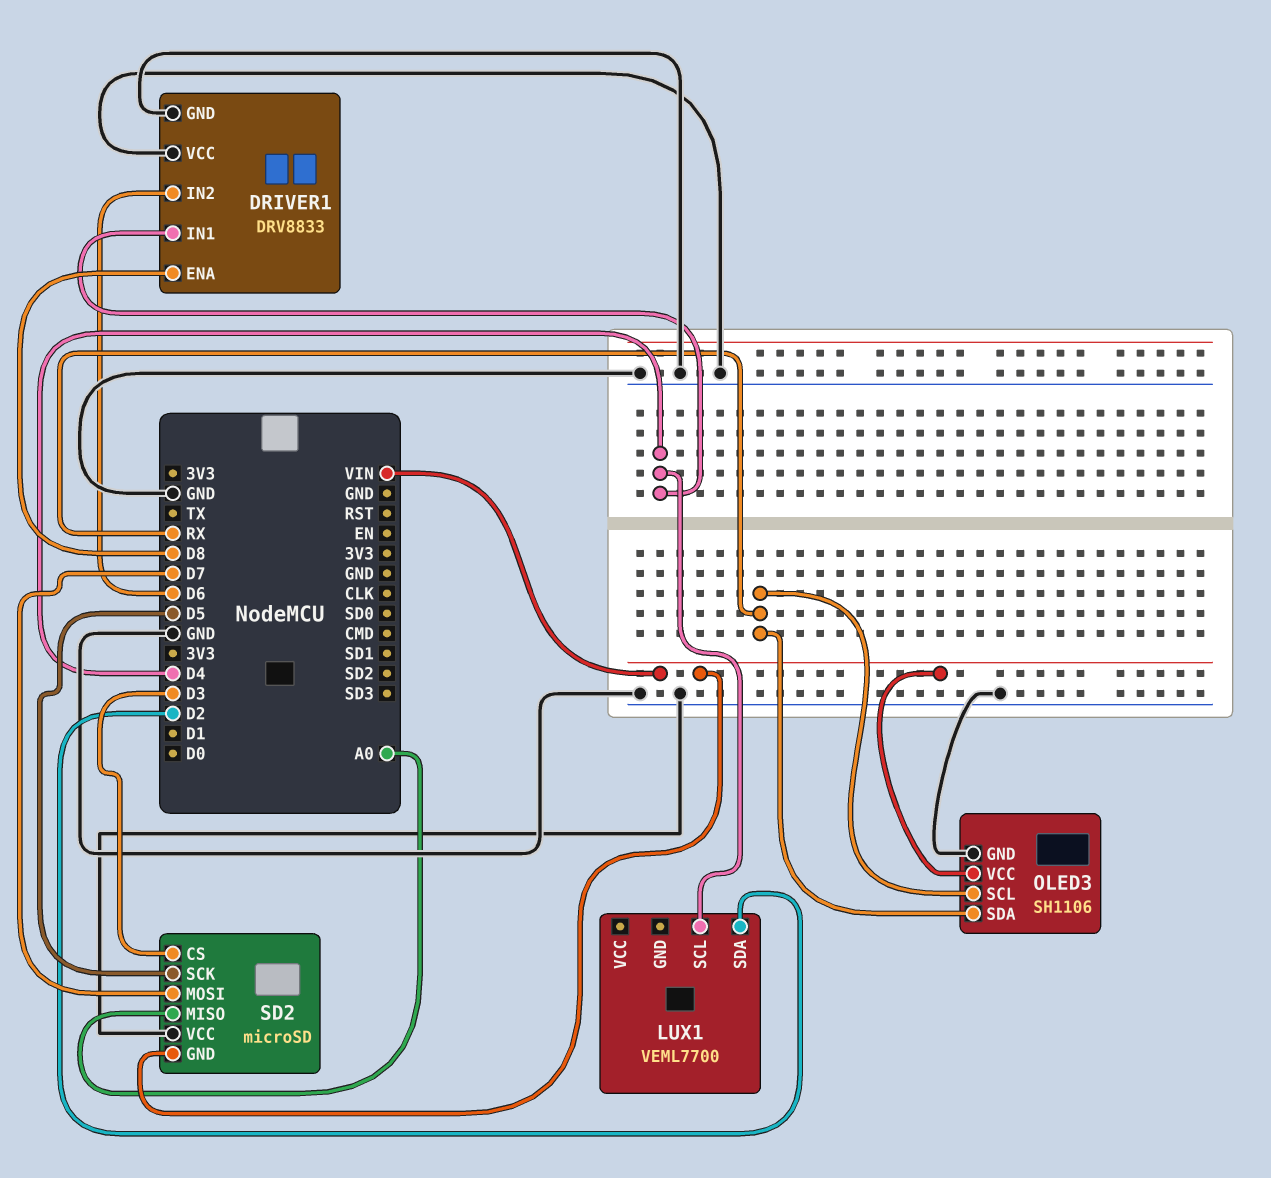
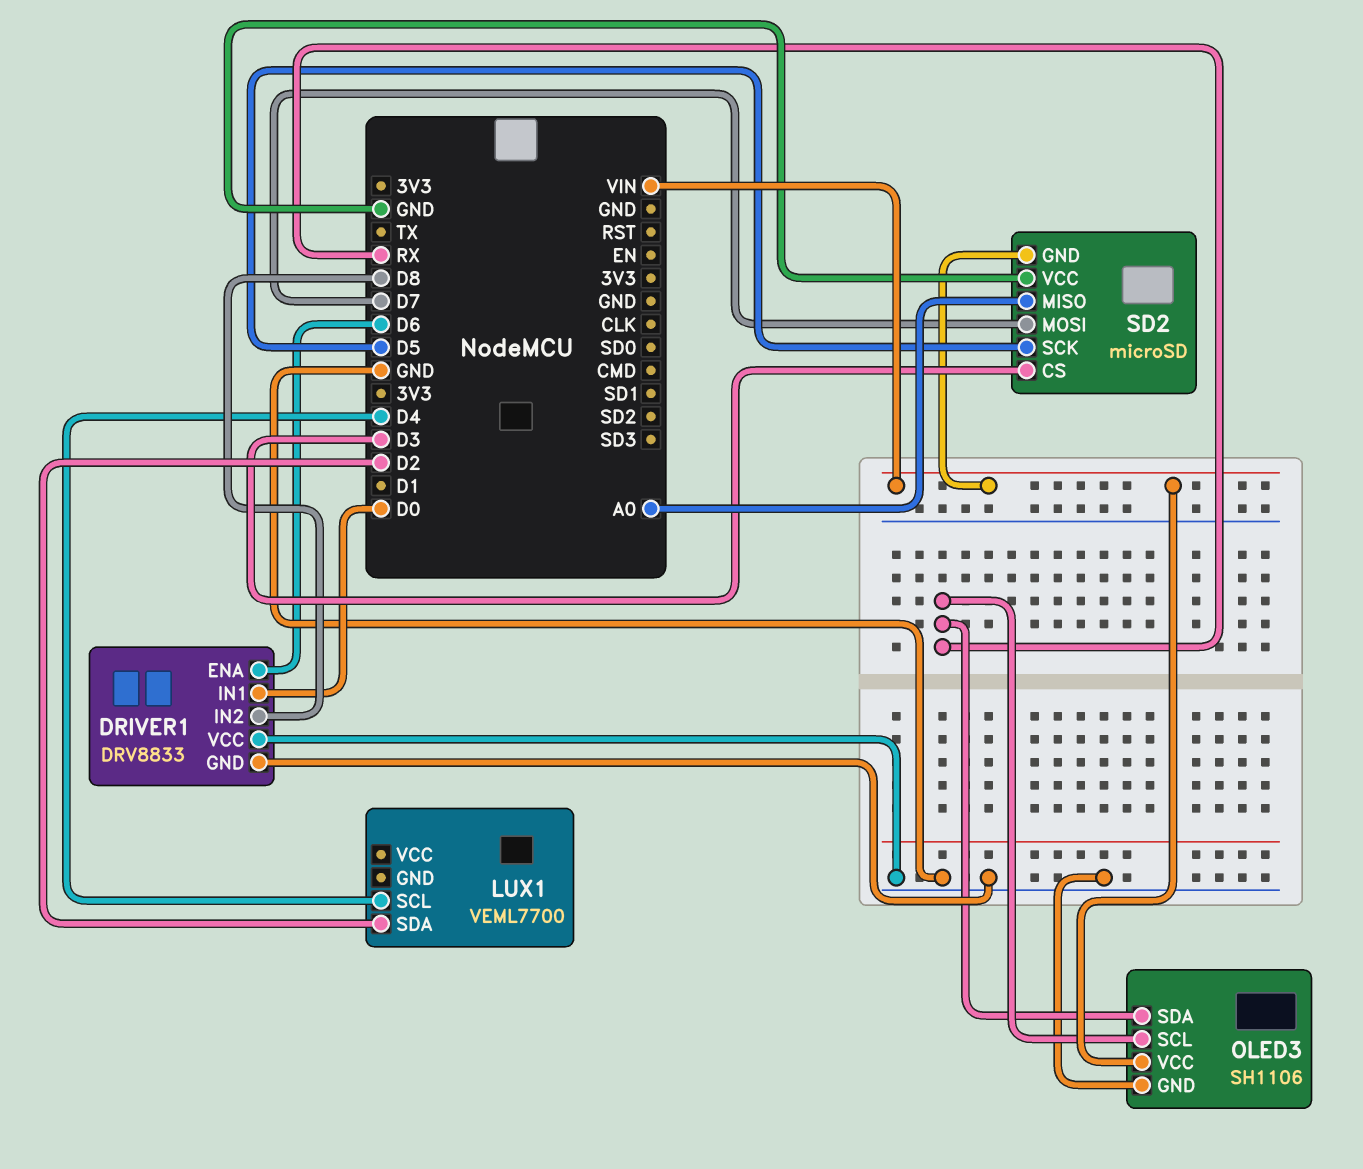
DRIVER1 pin ENA: D8 -> D6
DRIVER1 pin IN1: D4 -> D0
DRIVER1 pin IN2: D6 -> D8

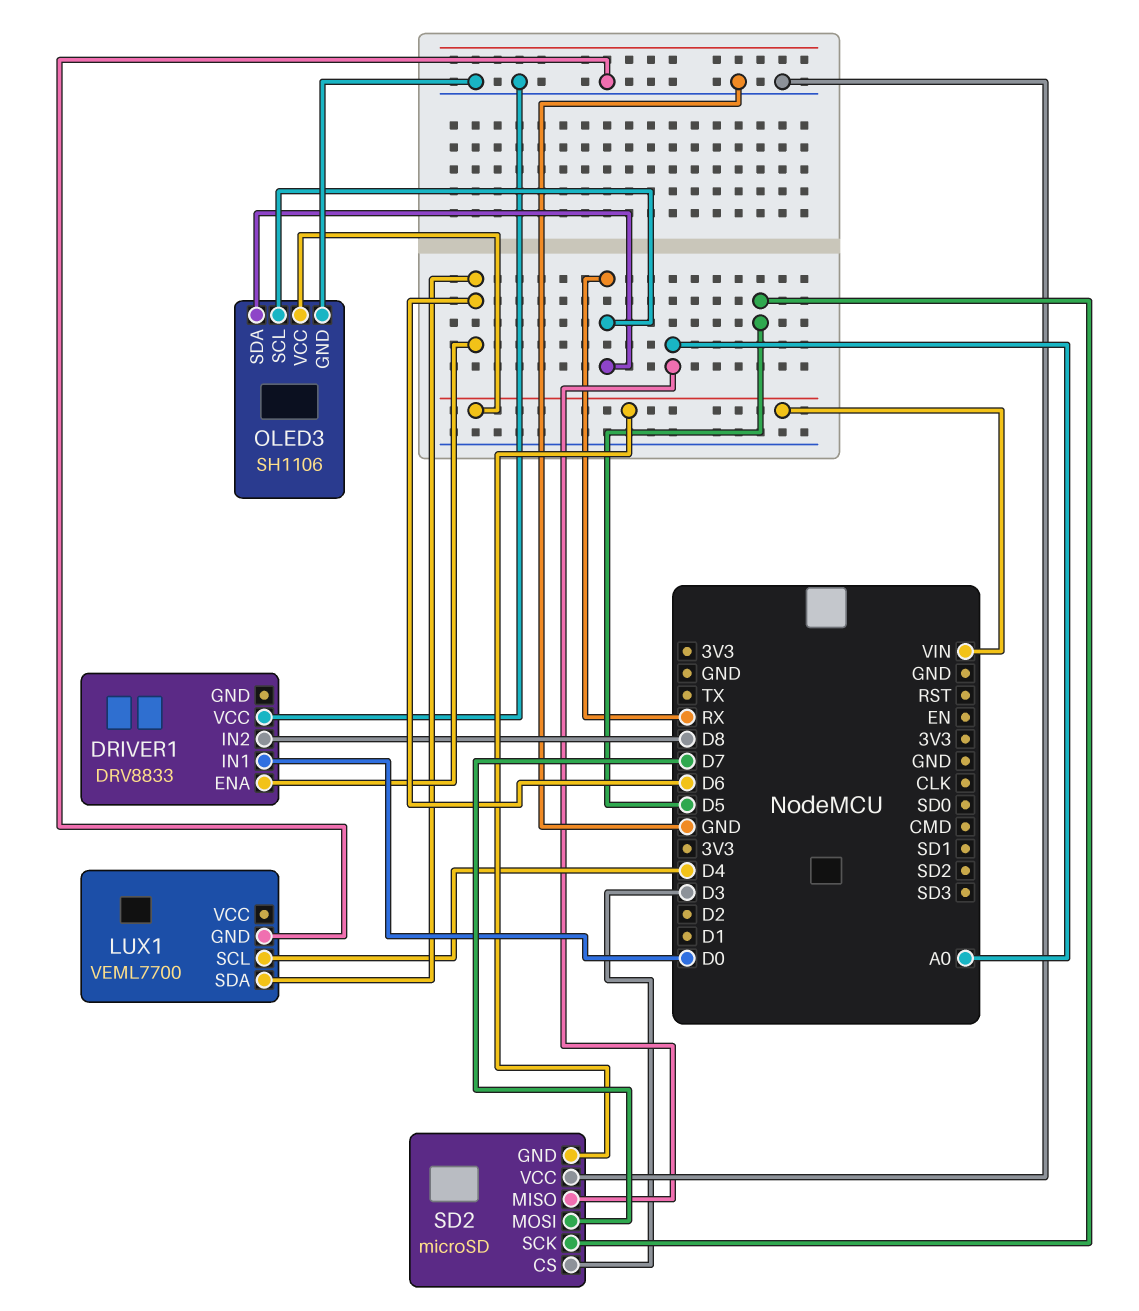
DRIVER1 pin GND: GND -> none
LUX1 pin GND: none -> GND
LUX1 pin SDA: D2 -> D6

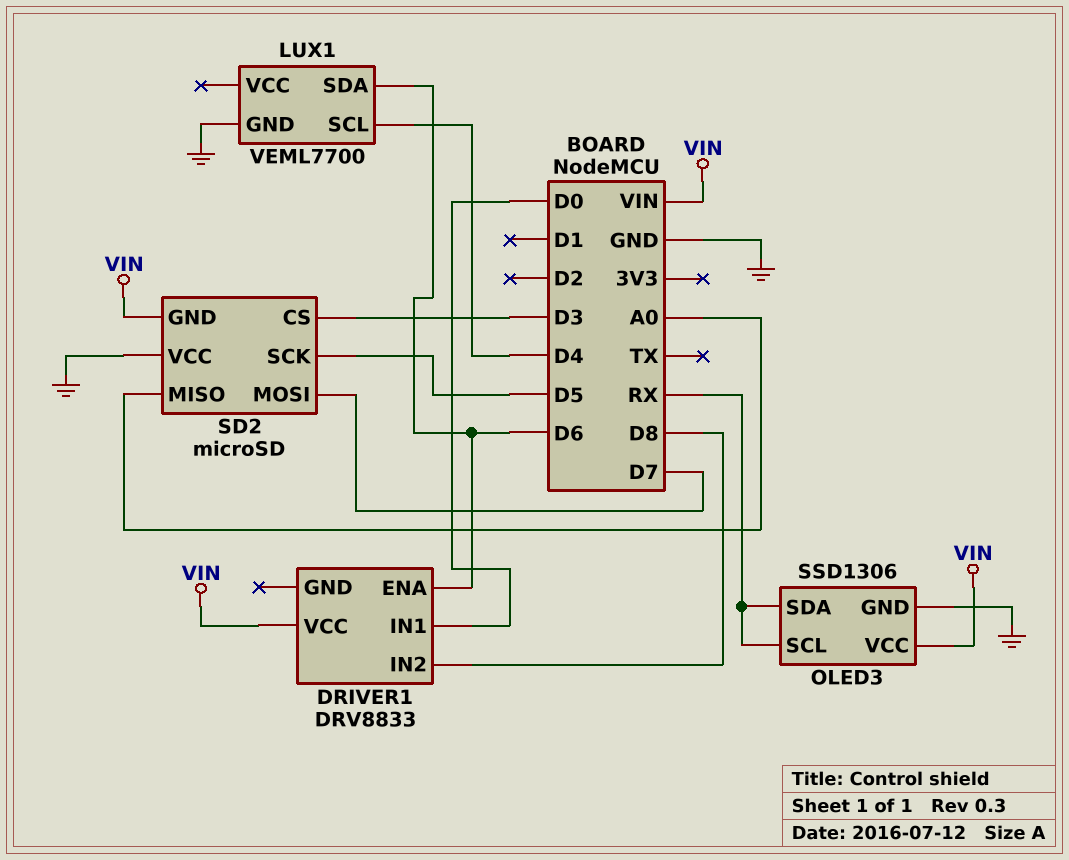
DRIVER1 pin VCC: GND -> VIN
OLED3: SH1106 -> SSD1306

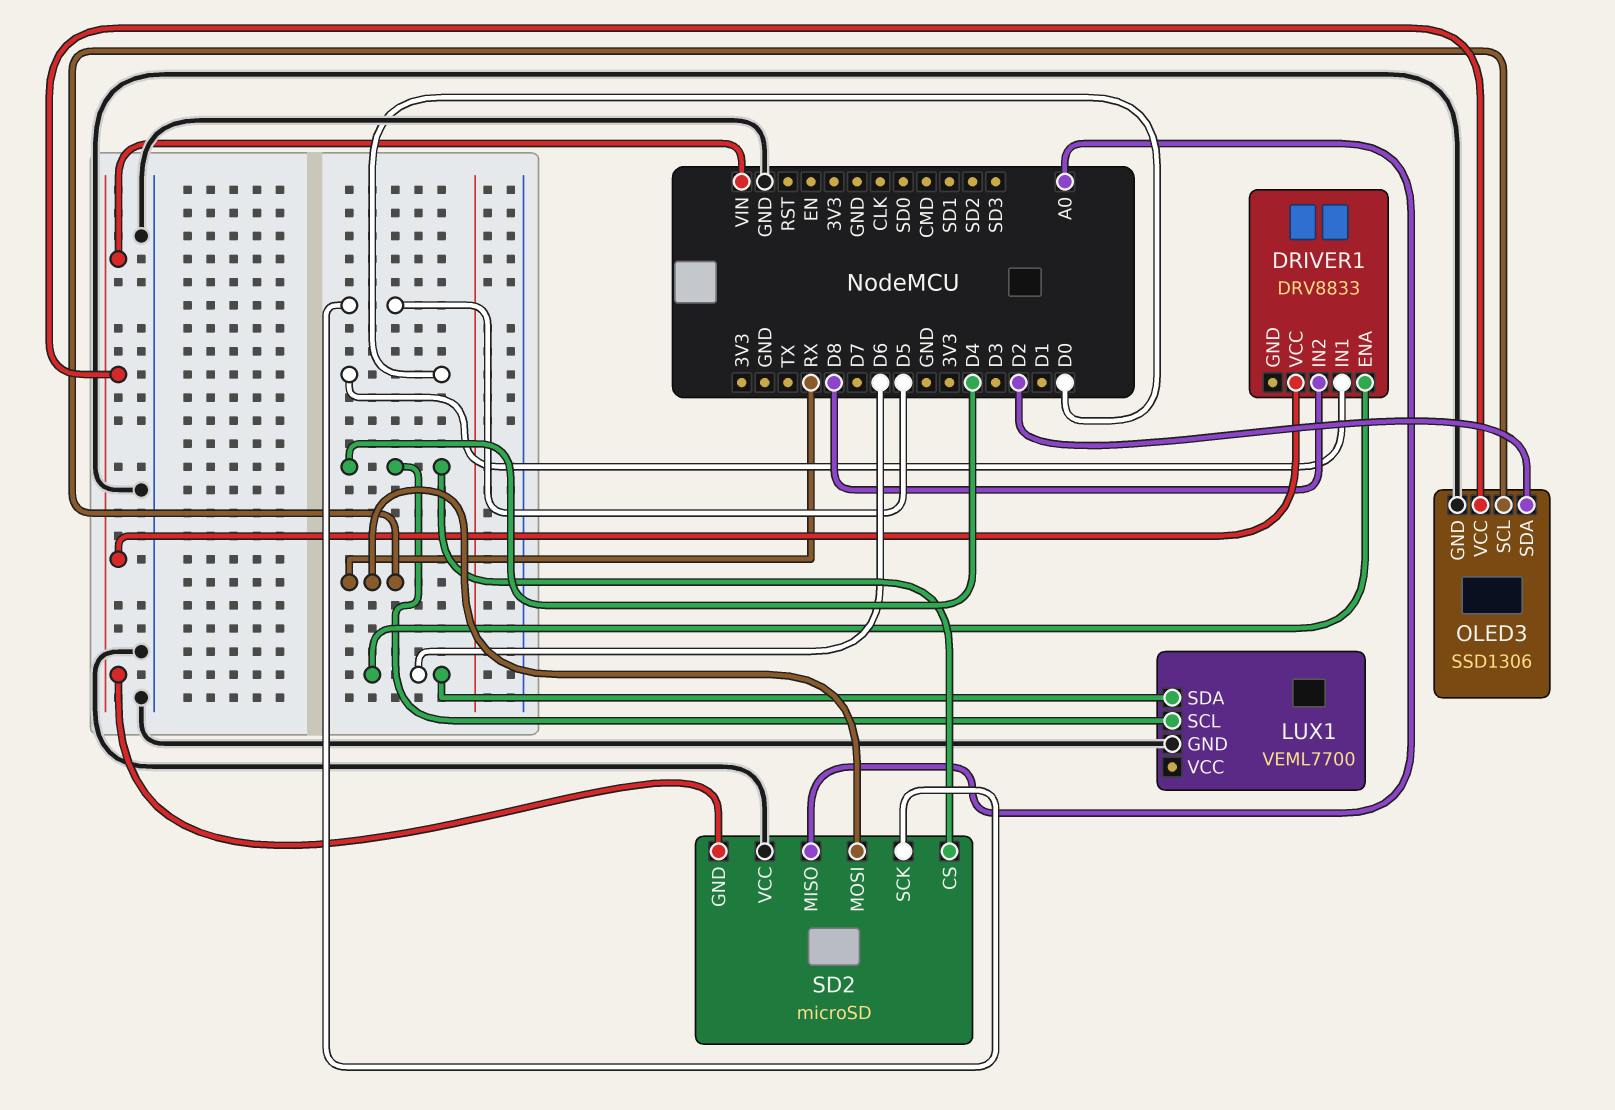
OLED3 pin SDA: RX -> D2
SD2 pin CS: D3 -> D4
SD2 pin MOSI: D7 -> RX

